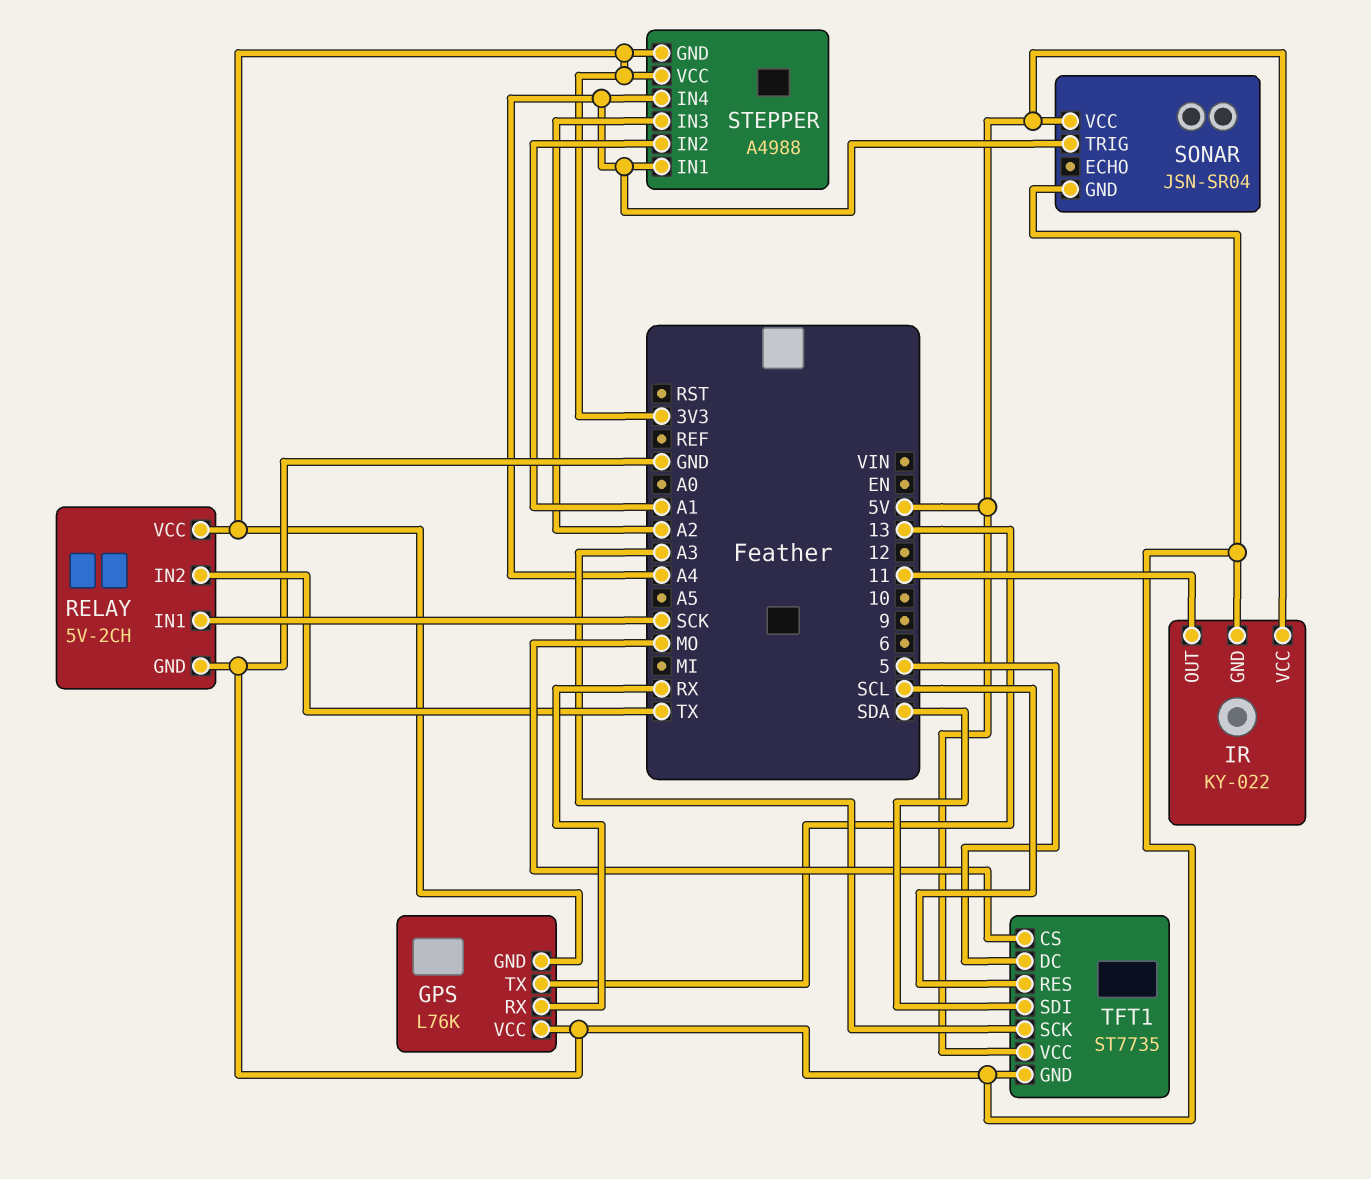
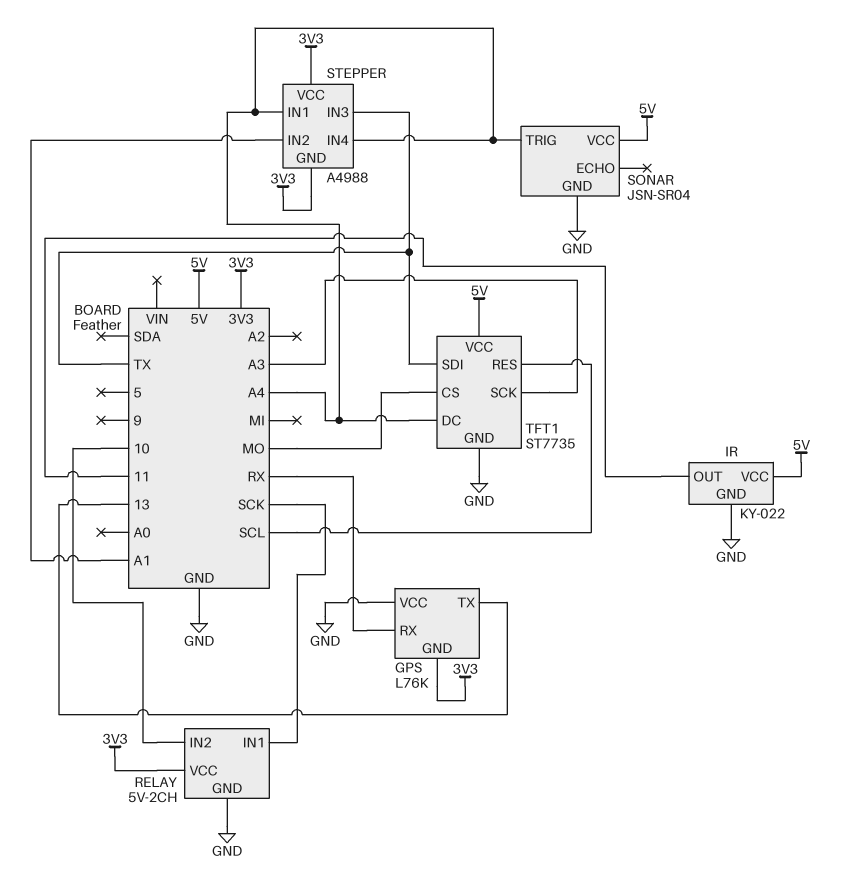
RELAY pin IN2: TX -> 10
STEPPER pin IN3: A2 -> TX
TFT1 pin DC: 5 -> A4
TFT1 pin SDI: SDA -> TX

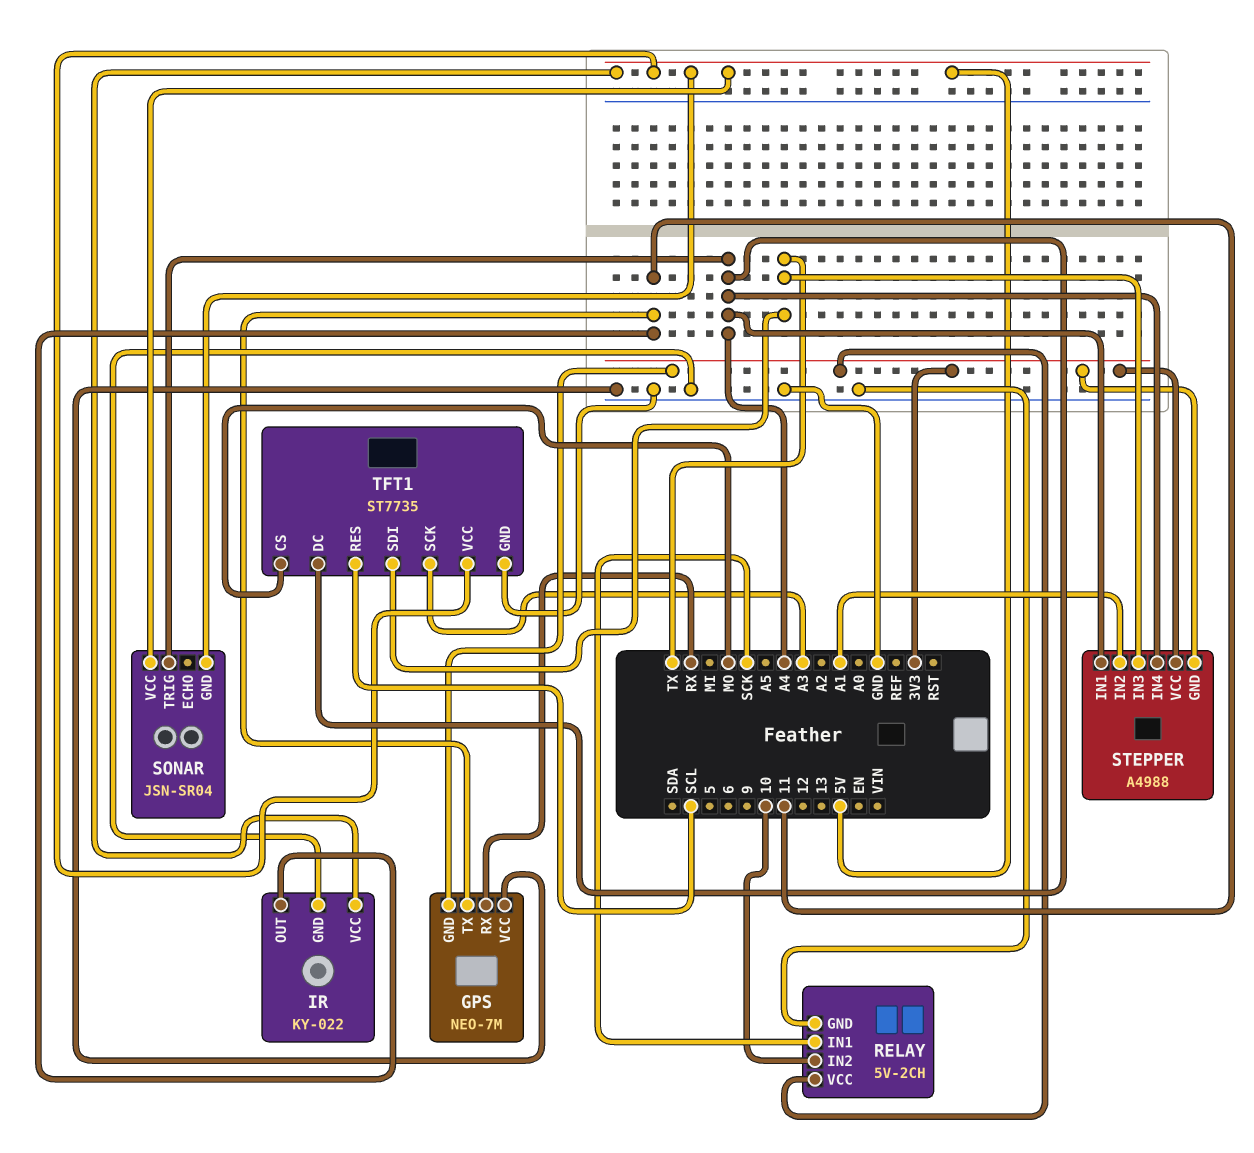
GPS: L76K -> NEO-7M
GPS pin TX: 13 -> 11
SONAR pin GND: GND -> 5V

